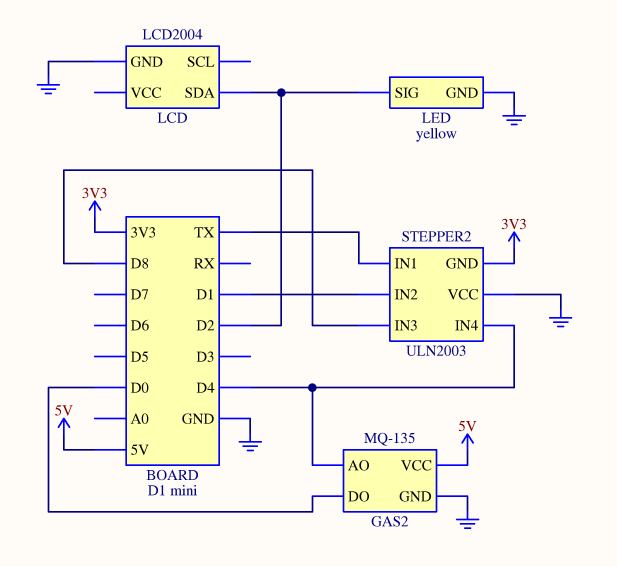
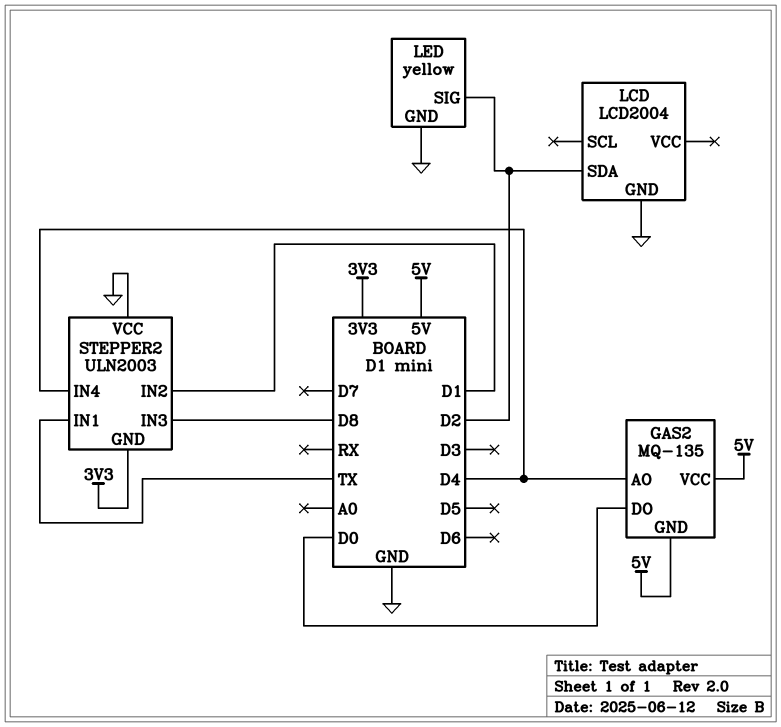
GAS2 pin GND: GND -> 5V

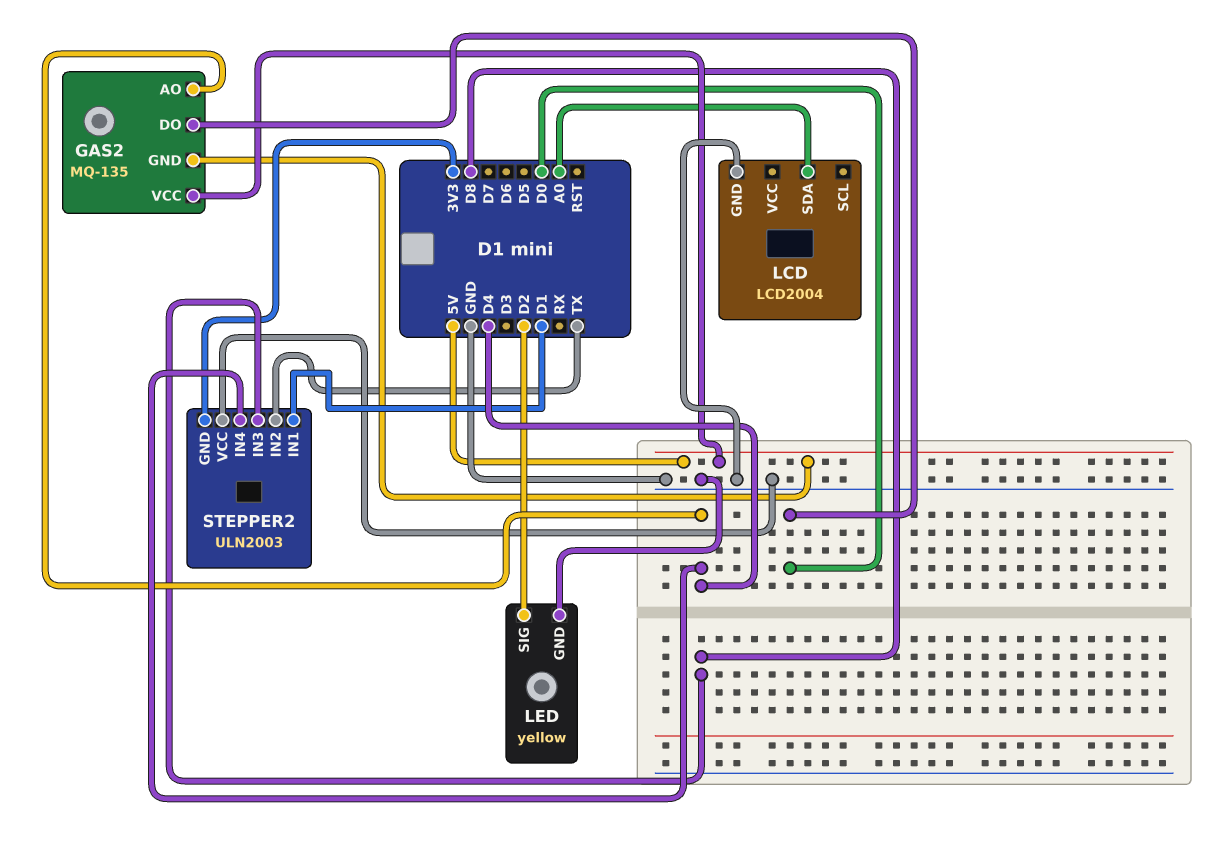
LCD pin SDA: D2 -> A0
STEPPER2 pin IN1: TX -> D1
STEPPER2 pin IN2: D1 -> TX

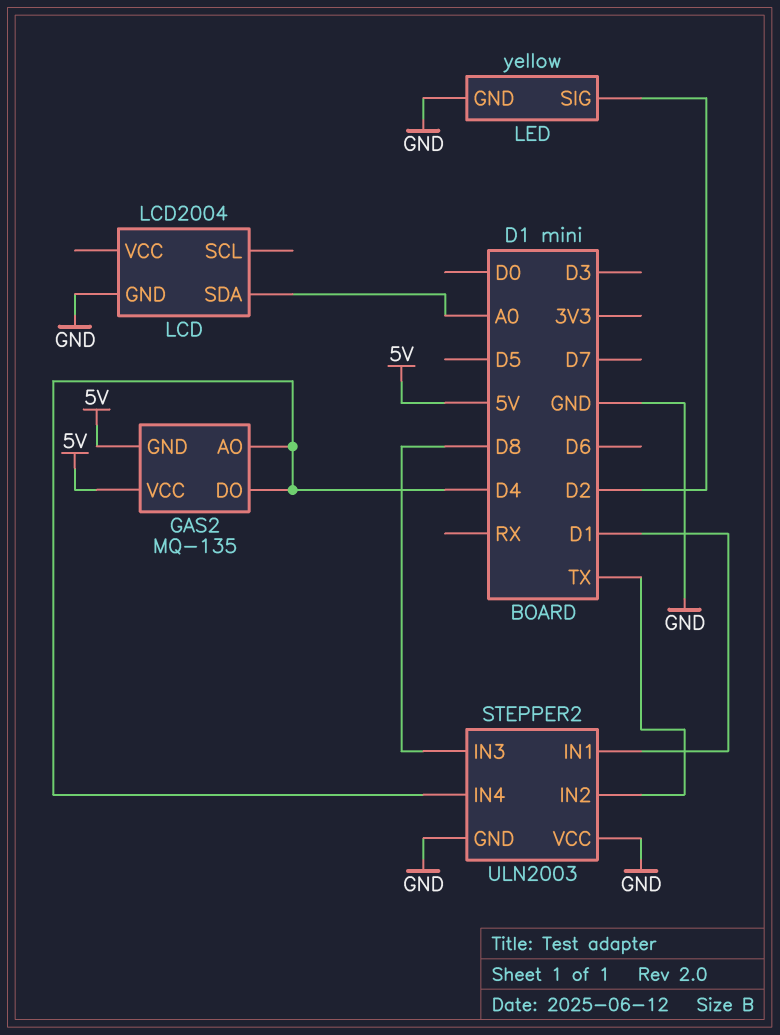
GAS2 pin DO: D0 -> D4
STEPPER2 pin GND: 3V3 -> GND

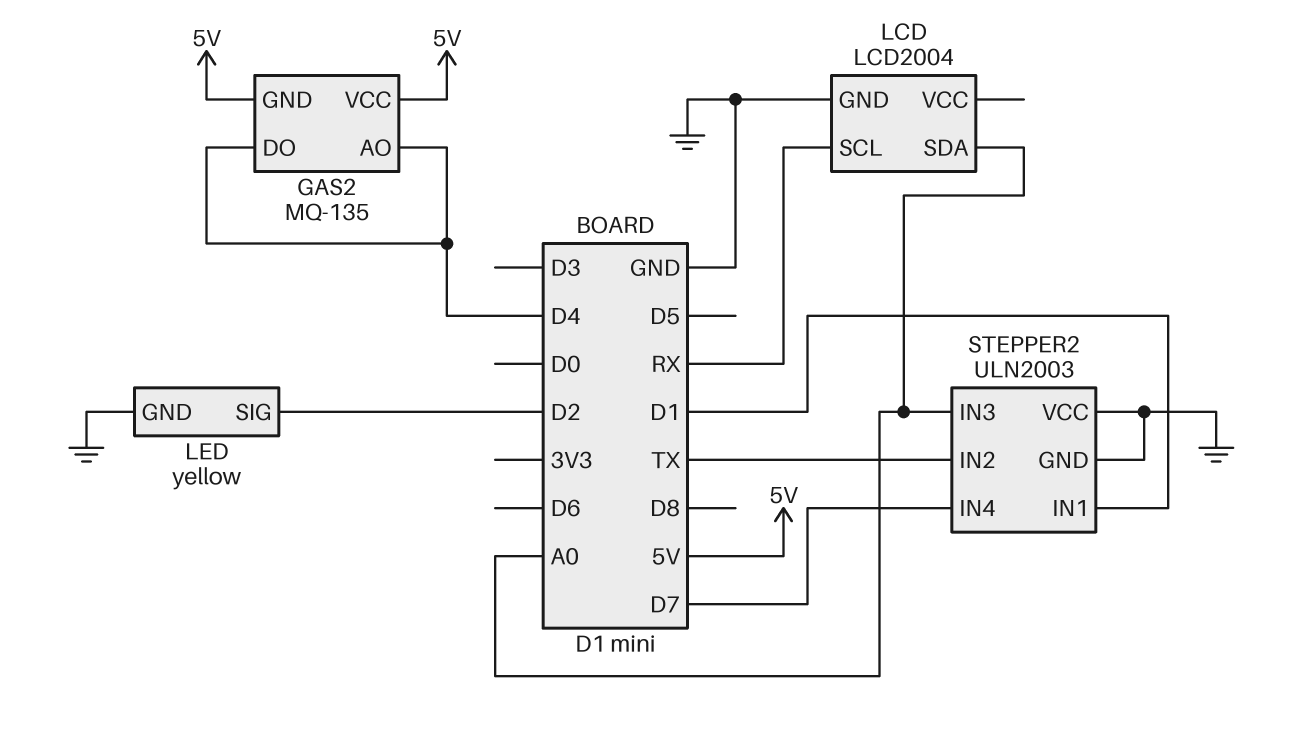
LCD pin SCL: none -> RX
STEPPER2 pin IN3: D8 -> A0
STEPPER2 pin IN4: D4 -> D7

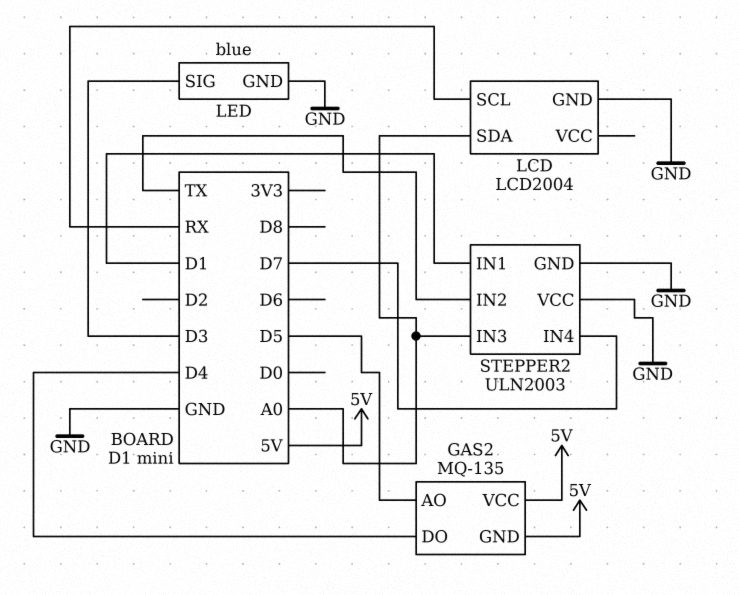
GAS2 pin AO: D4 -> D5
LED: yellow -> blue
LED pin SIG: D2 -> D3

